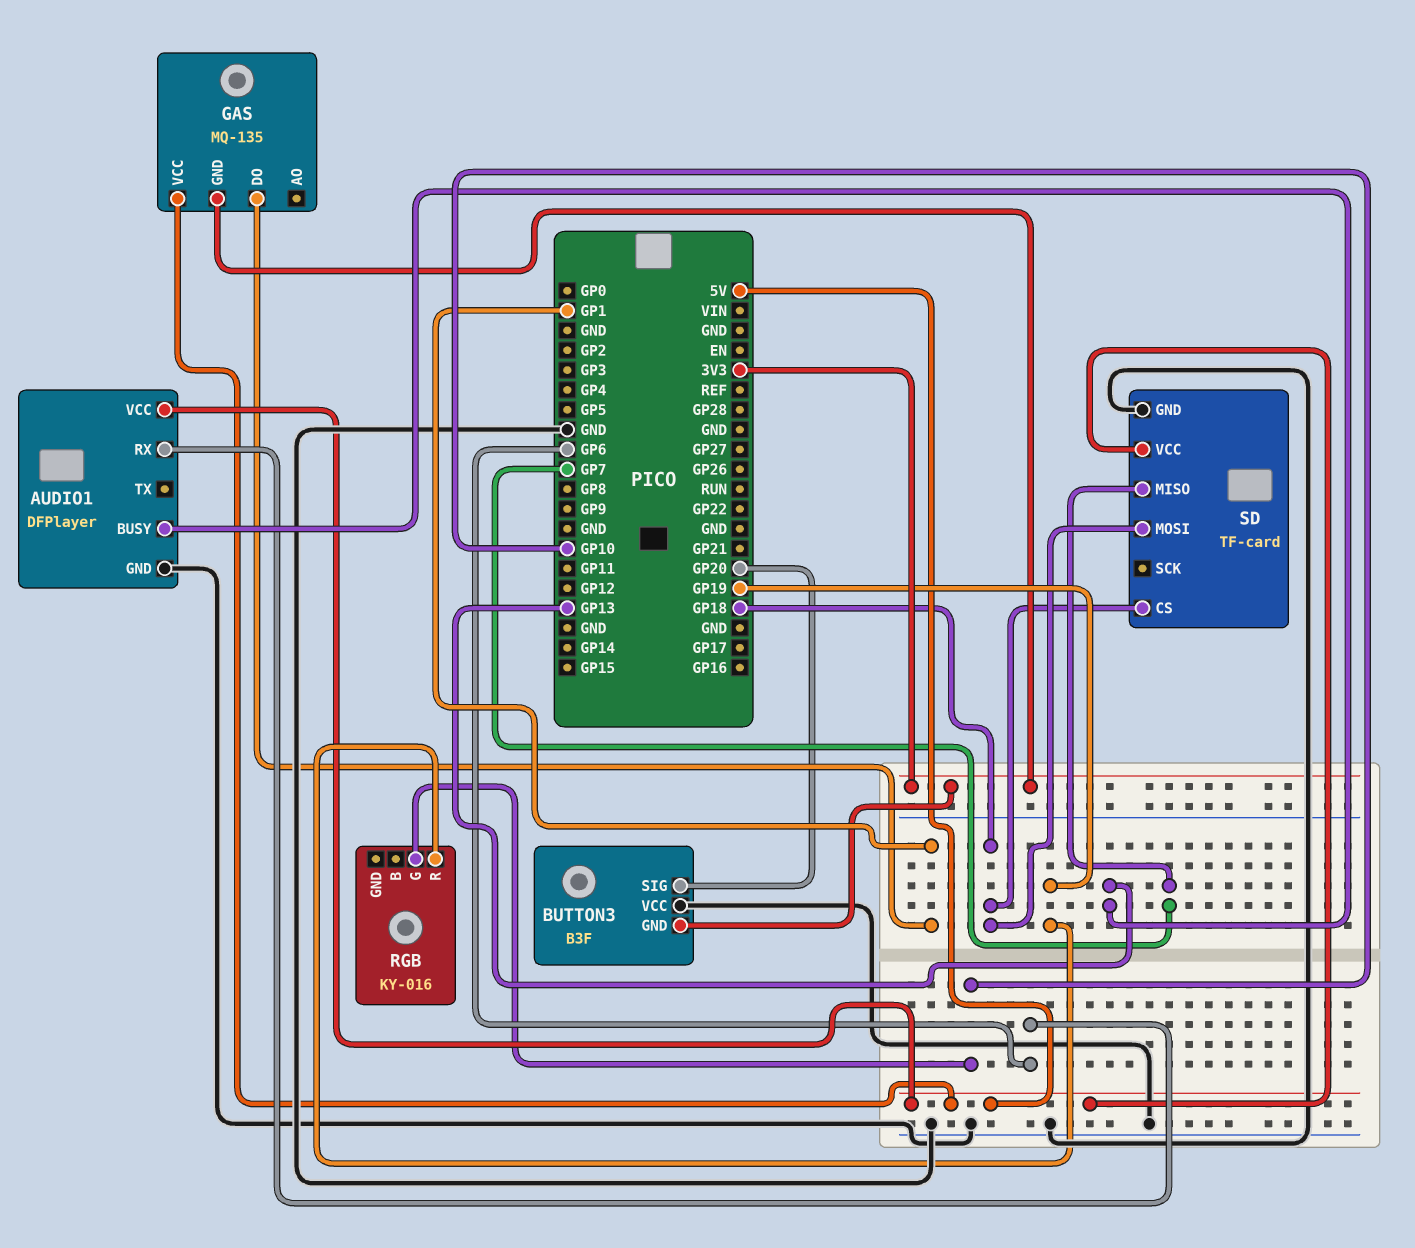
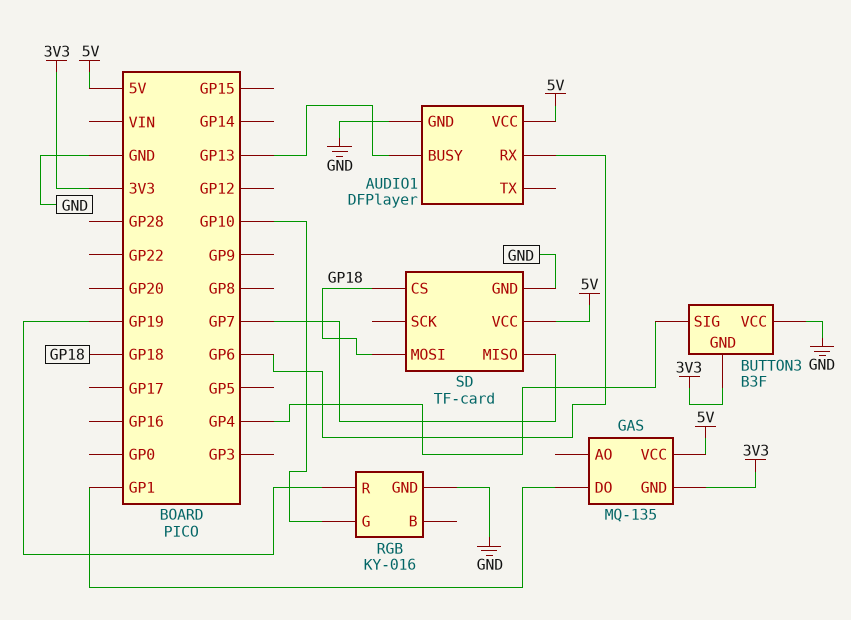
BUTTON3 pin SIG: GP20 -> GP4
RGB pin GND: none -> GND

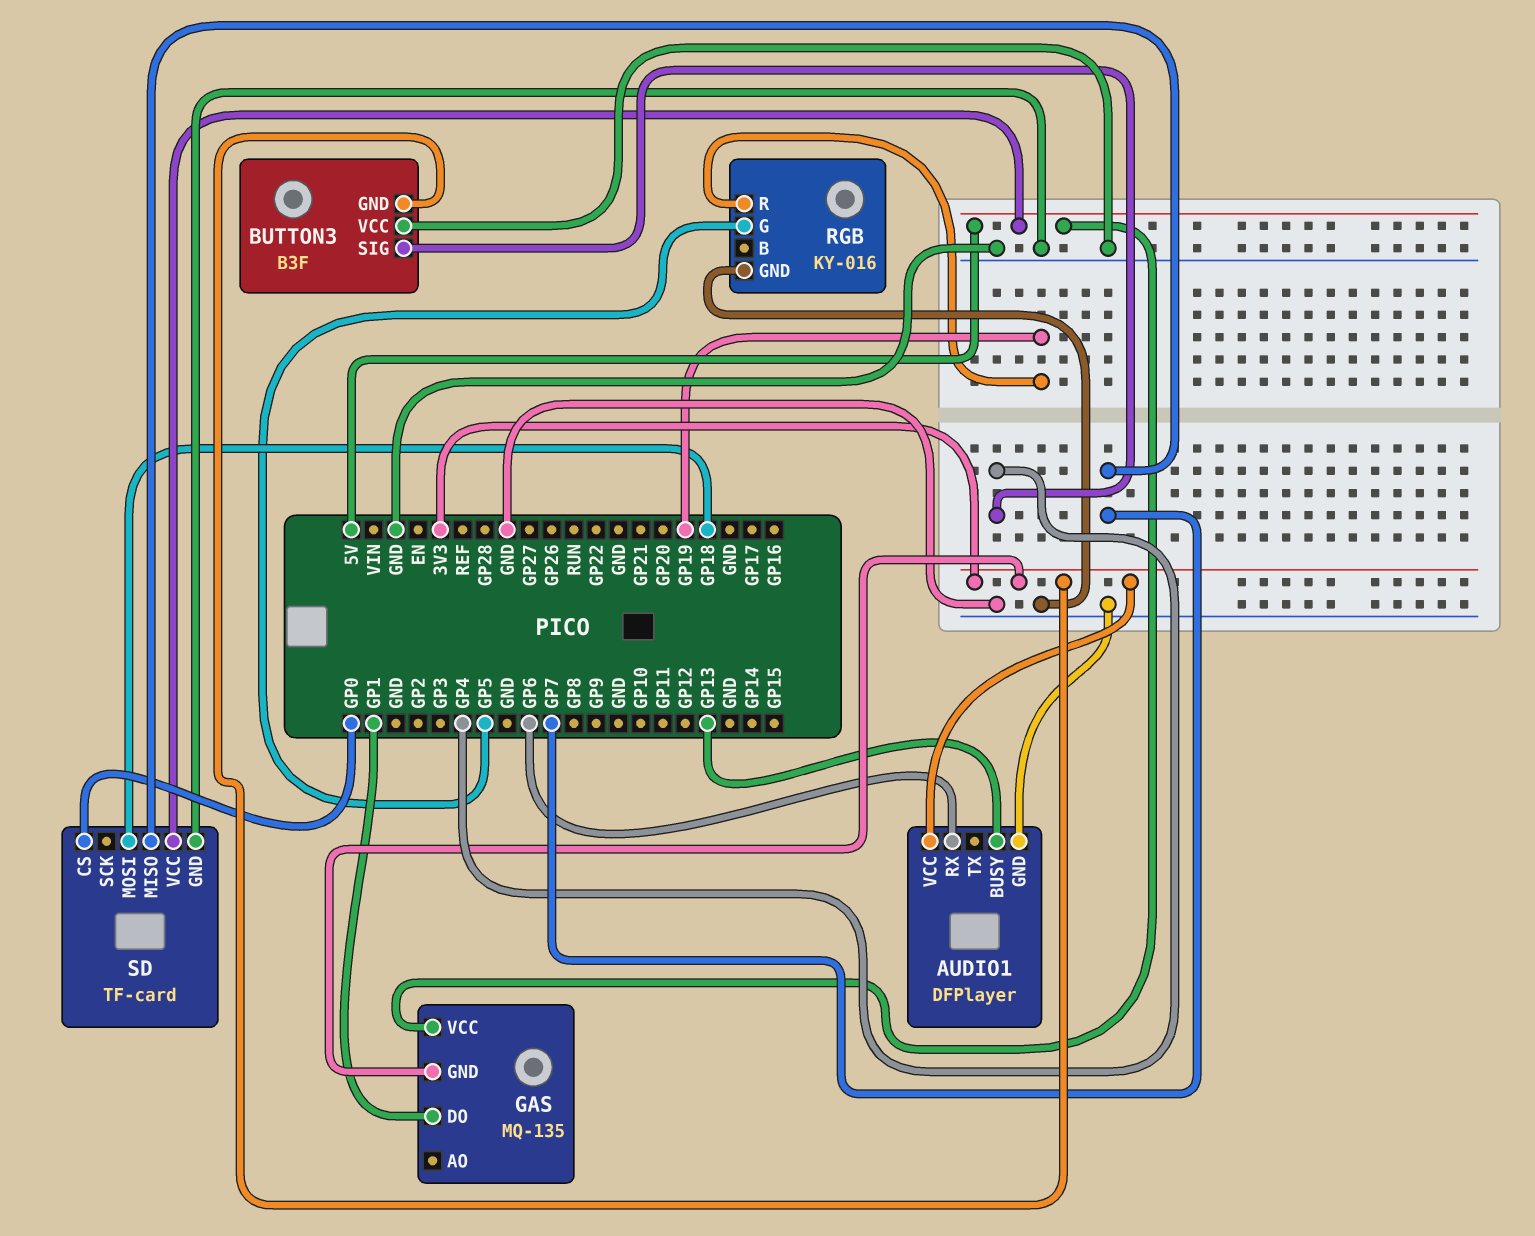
AUDIO1 pin VCC: 5V -> 3V3
RGB pin G: GP10 -> GP5
SD pin CS: GP18 -> GP0

